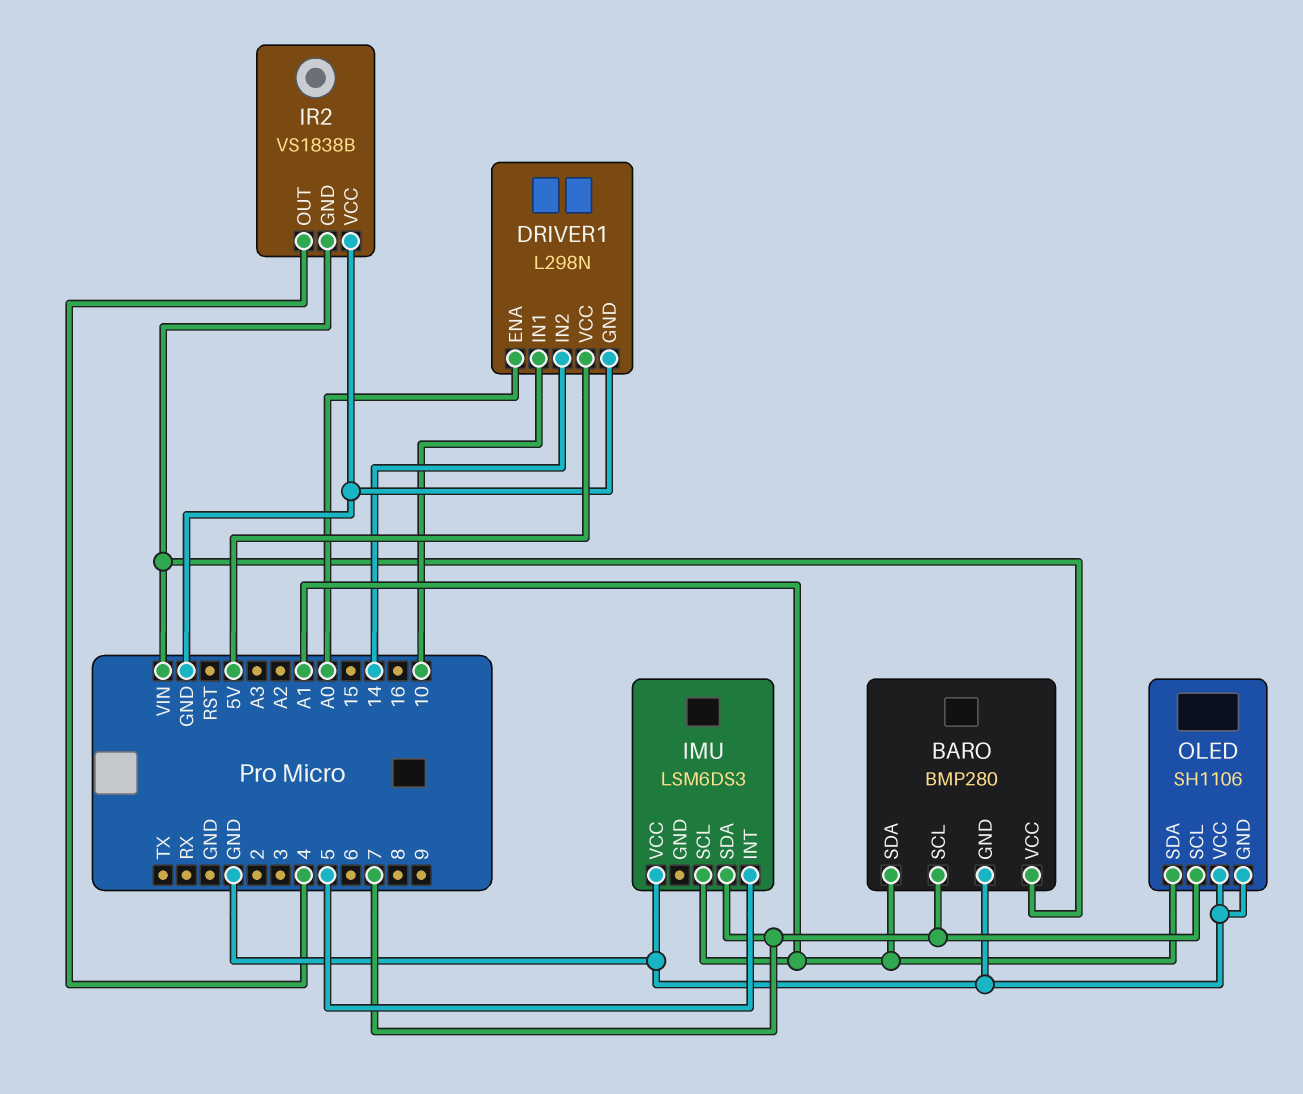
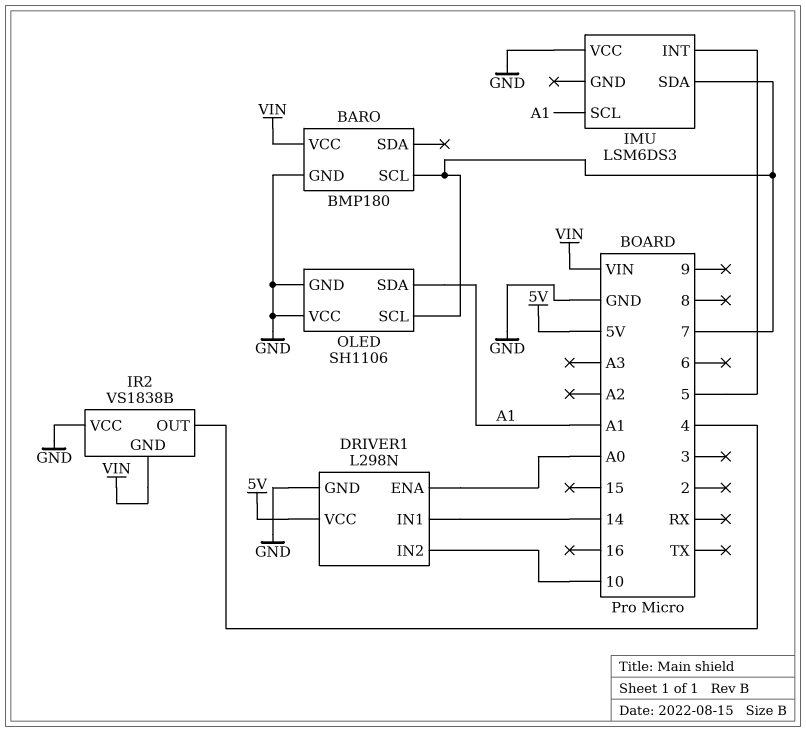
BARO: BMP280 -> BMP180
BARO pin SDA: A1 -> none
DRIVER1 pin IN1: 10 -> 14
DRIVER1 pin IN2: 14 -> 10

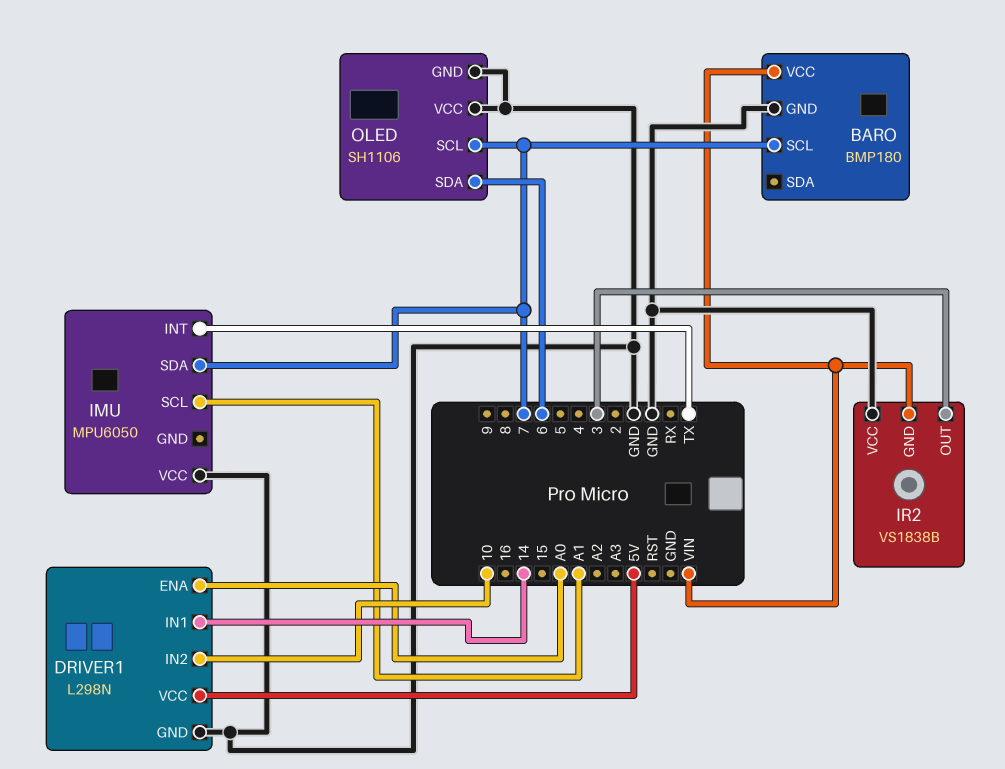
IMU: LSM6DS3 -> MPU6050
IMU pin INT: 5 -> TX
IR2 pin OUT: 4 -> 3
OLED pin SDA: A1 -> 6

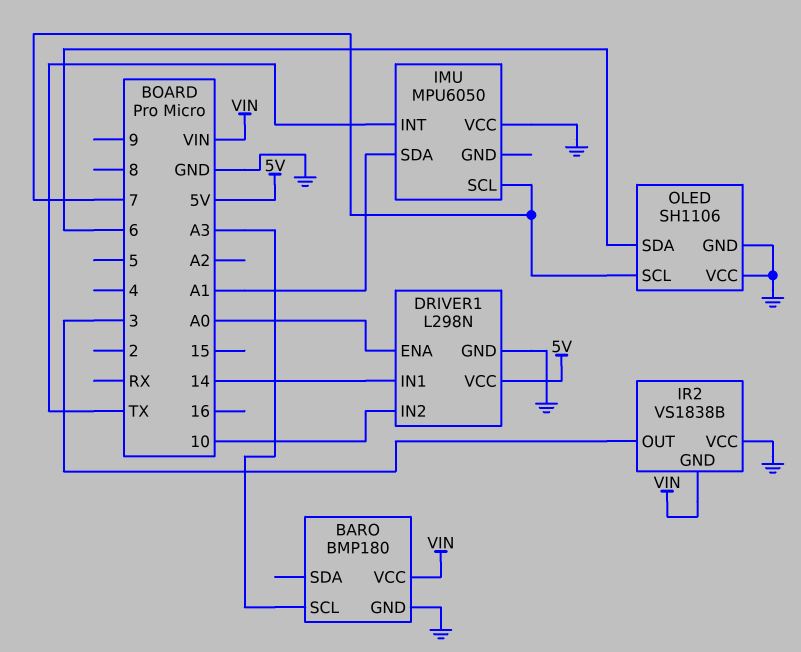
BARO pin SCL: 7 -> A3
IMU pin SCL: A1 -> 7
IMU pin SDA: 7 -> A1

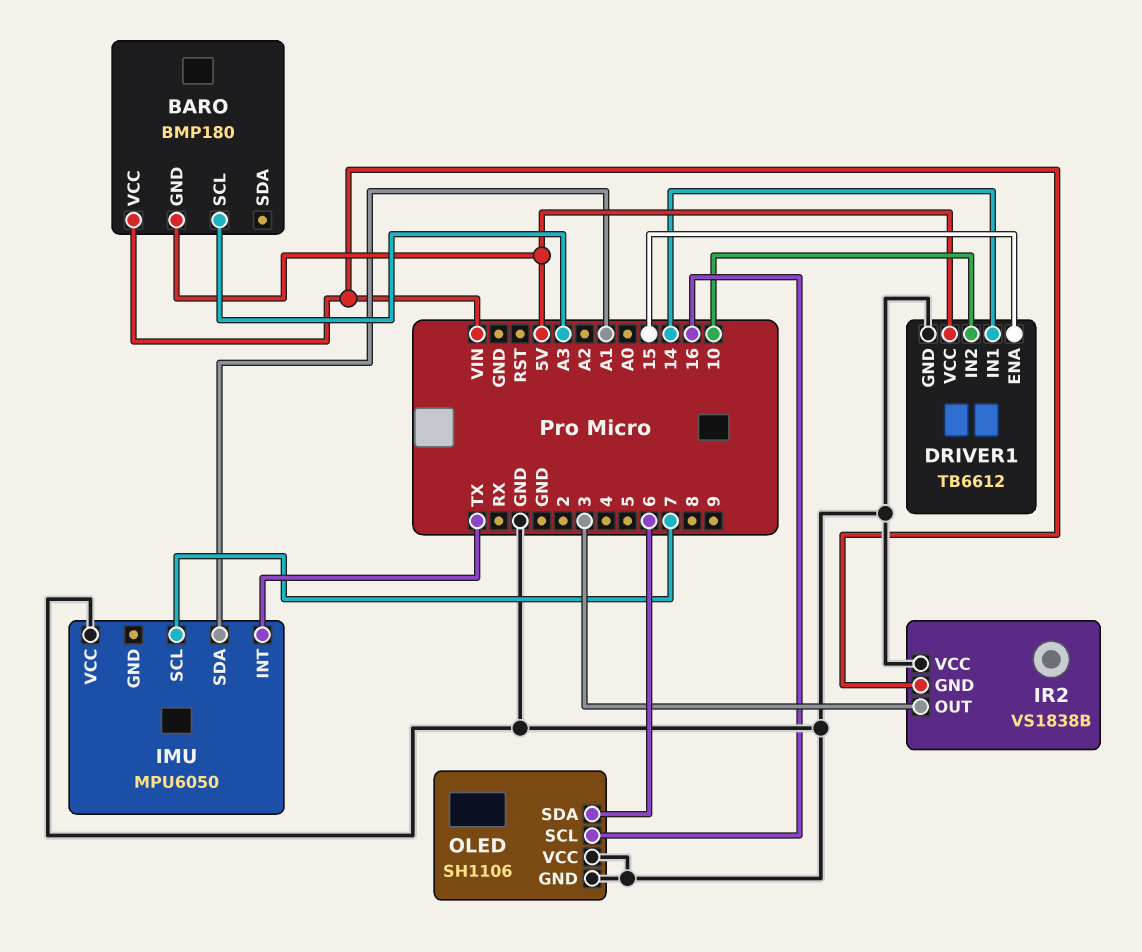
BARO pin GND: GND -> 5V
DRIVER1: L298N -> TB6612
DRIVER1 pin ENA: A0 -> 15
OLED pin SCL: 7 -> 16

